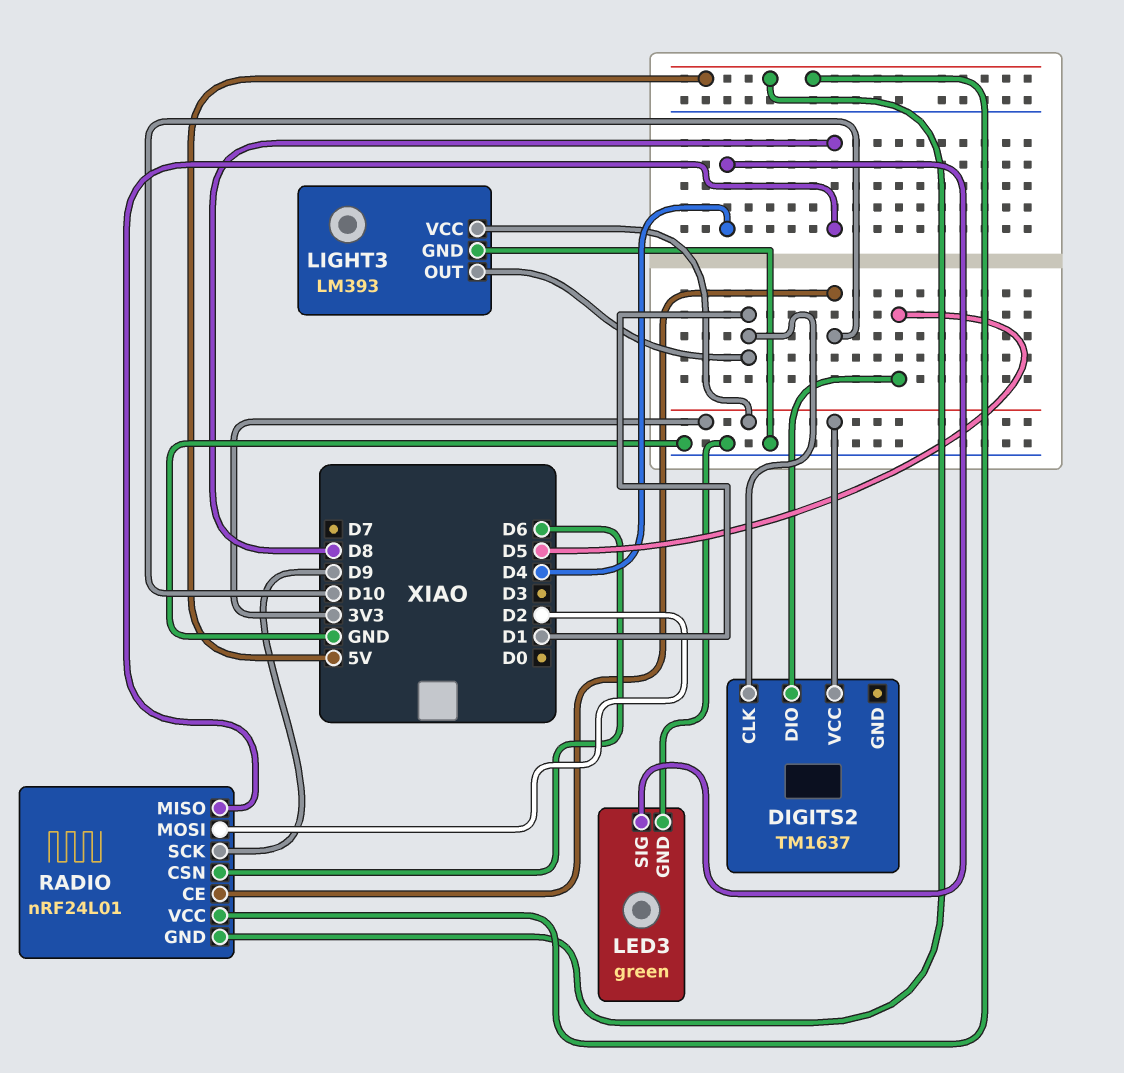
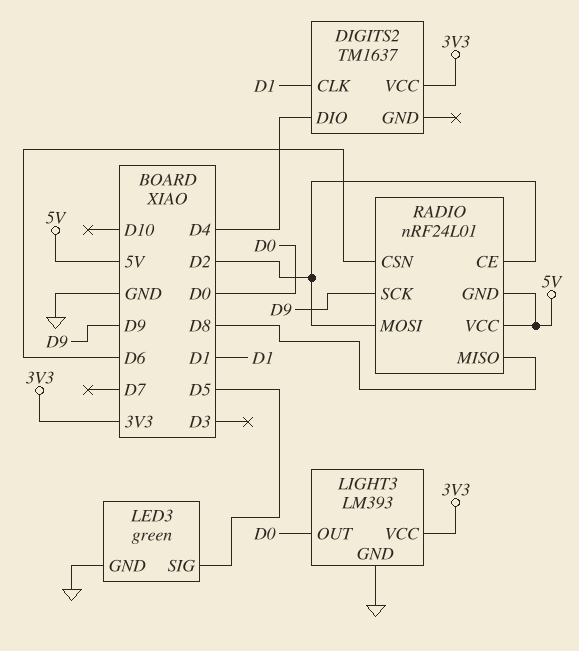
DIGITS2 pin DIO: D5 -> D4
LED3 pin SIG: D4 -> D5
LIGHT3 pin OUT: D1 -> D0
RADIO pin CE: D10 -> D2

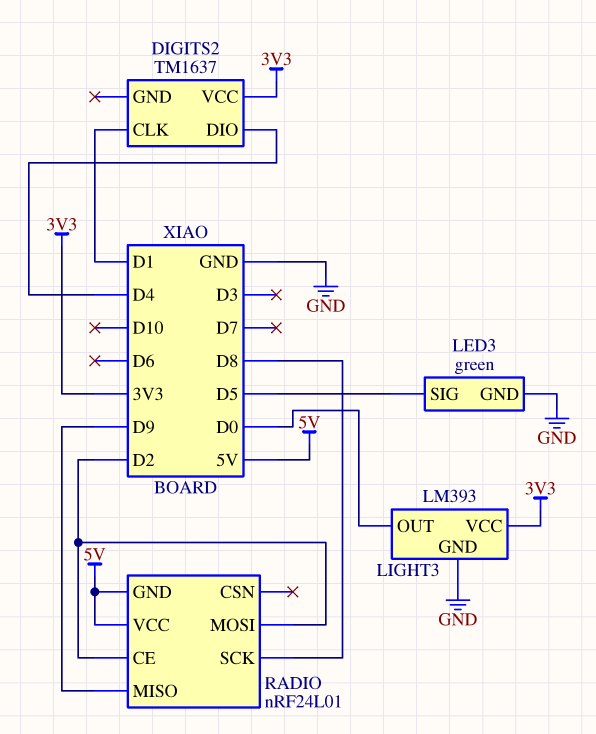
RADIO pin CSN: D6 -> none
RADIO pin MISO: D8 -> D9
RADIO pin SCK: D9 -> D8

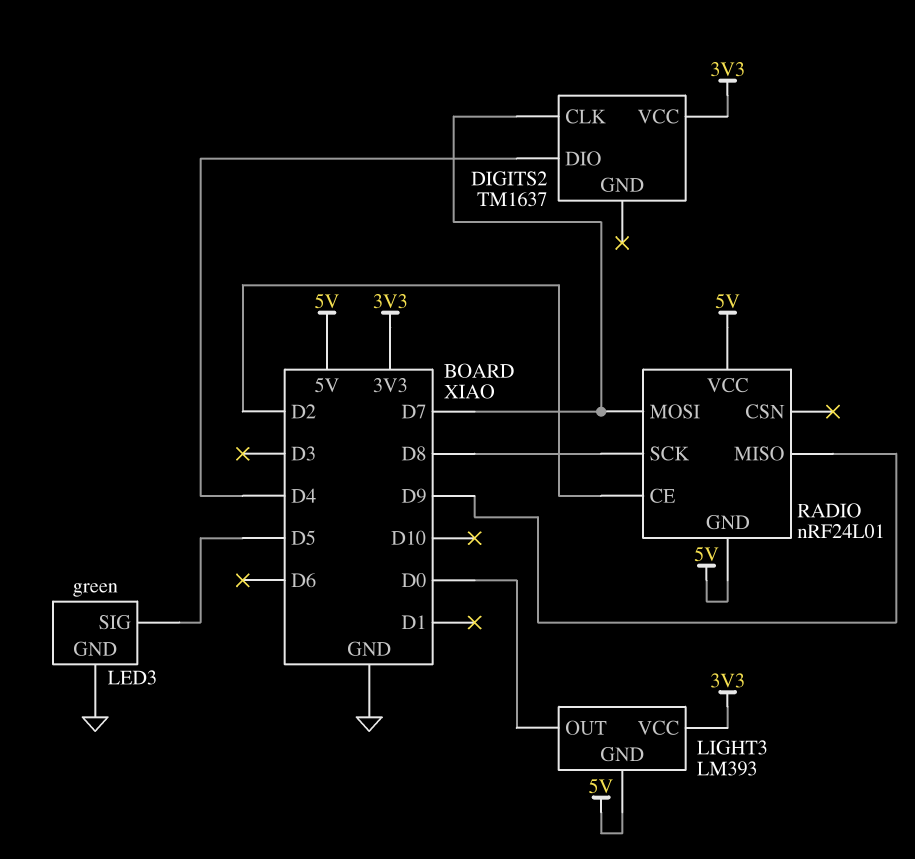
DIGITS2 pin CLK: D1 -> D7
LIGHT3 pin GND: GND -> 5V
RADIO pin MOSI: D2 -> D7

